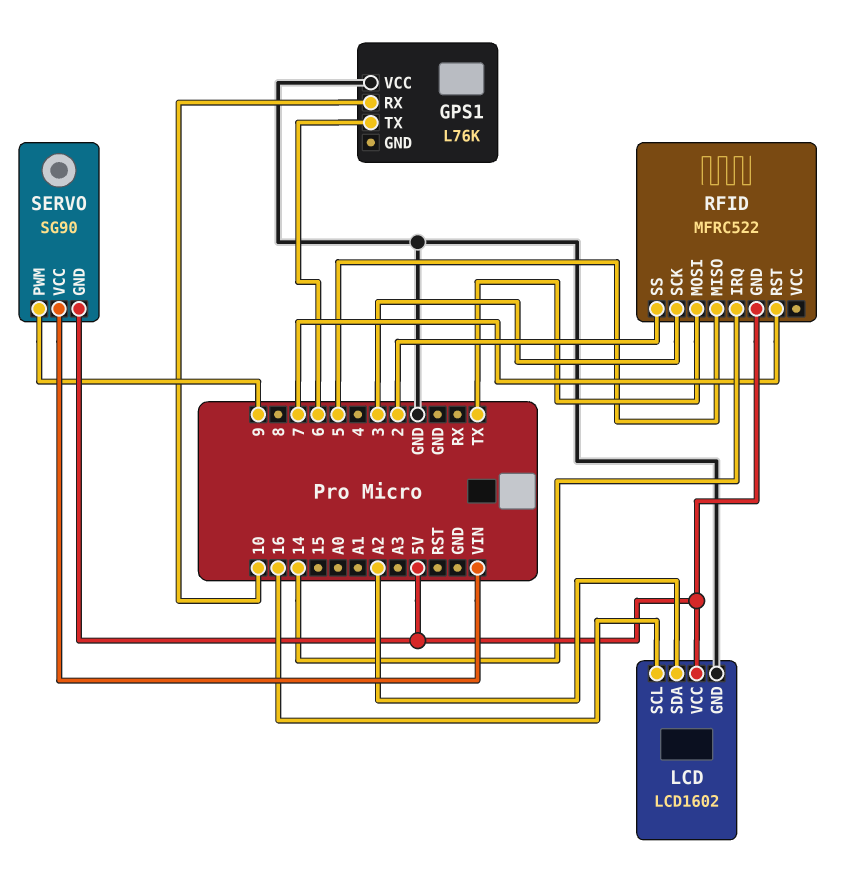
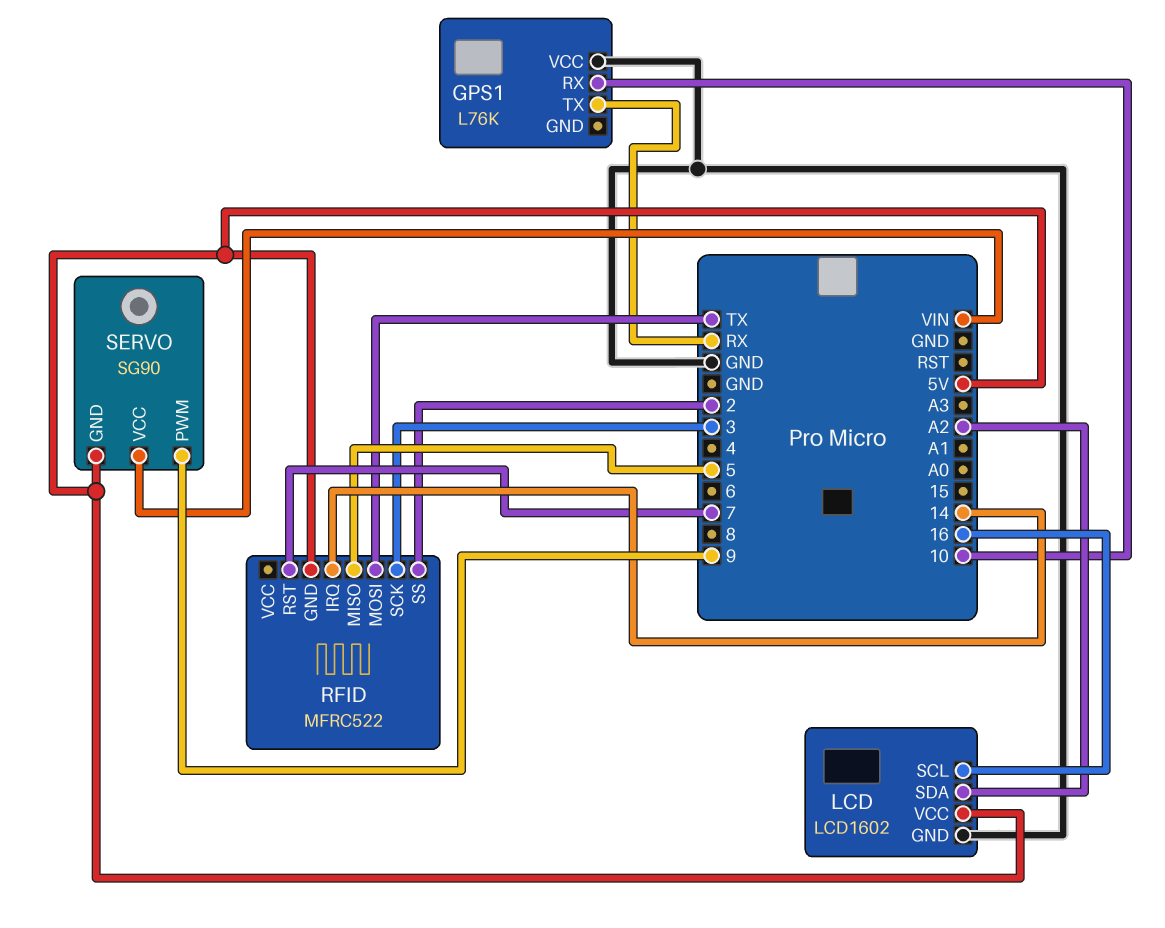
GPS1 pin TX: 6 -> RX

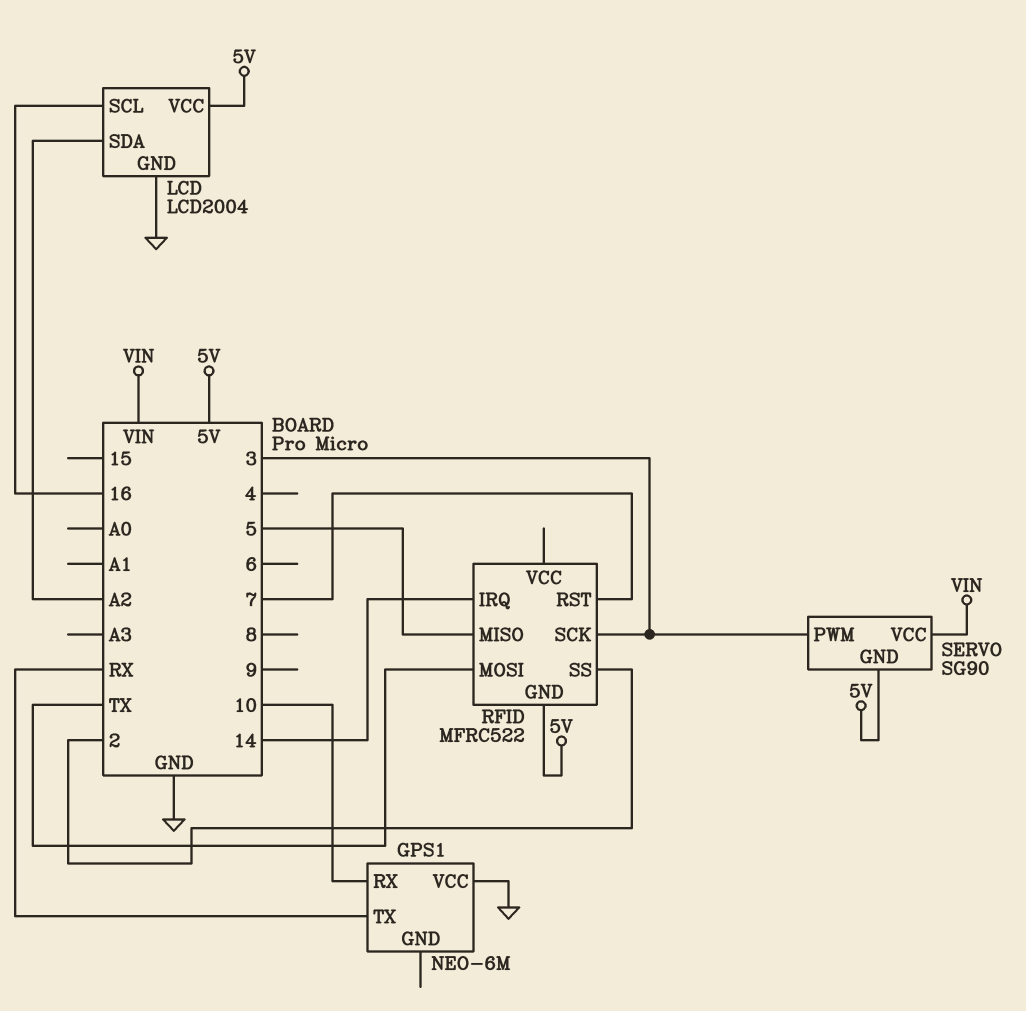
GPS1: L76K -> NEO-6M
LCD: LCD1602 -> LCD2004
SERVO pin PWM: 9 -> 3

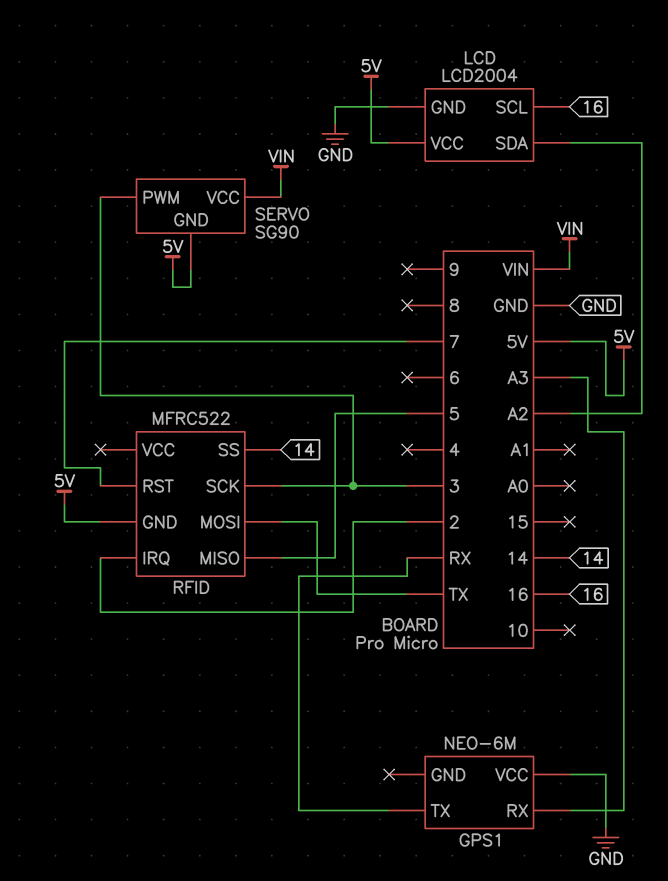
GPS1 pin RX: 10 -> A3
RFID pin IRQ: 14 -> 2
RFID pin SS: 2 -> 14

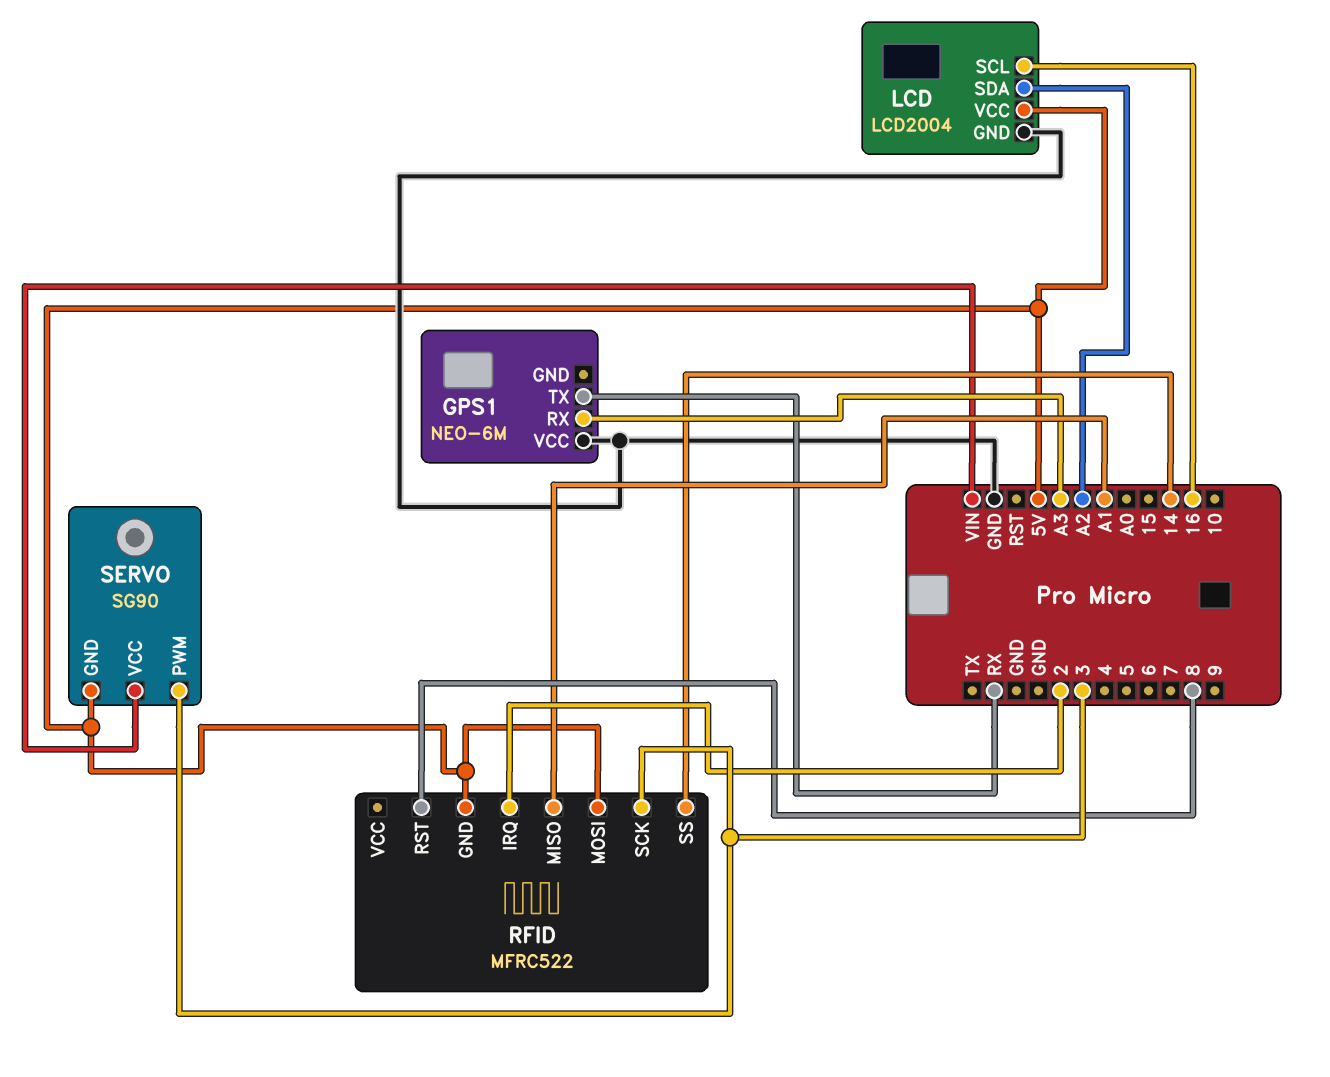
RFID pin MISO: 5 -> A1
RFID pin MOSI: TX -> 5V
RFID pin RST: 7 -> 8

